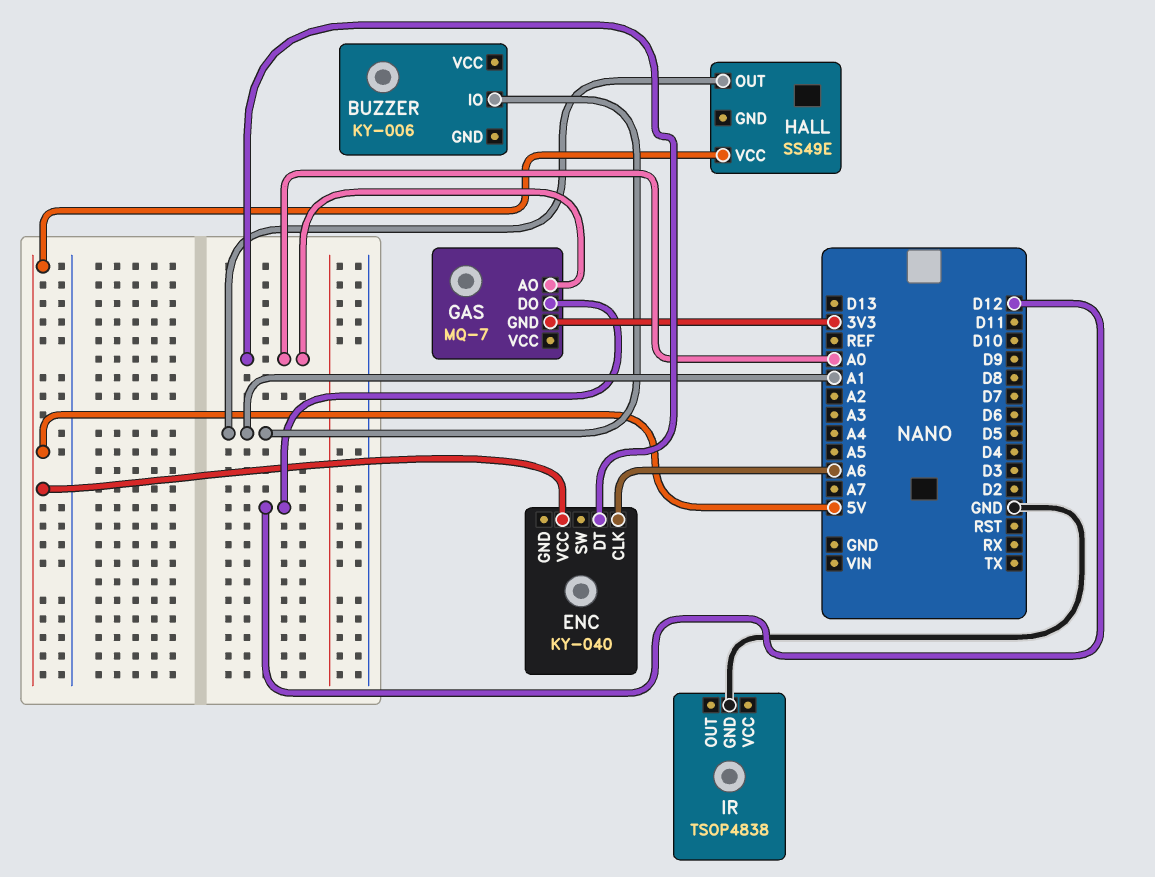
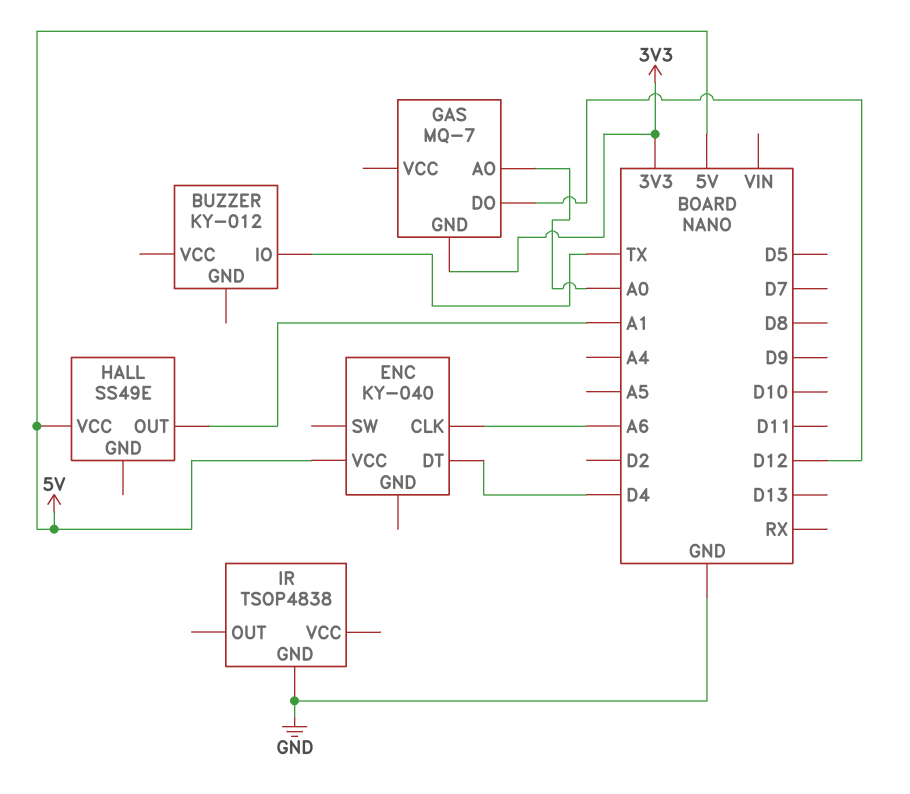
BUZZER: KY-006 -> KY-012
BUZZER pin IO: A1 -> TX
ENC pin DT: A0 -> D4

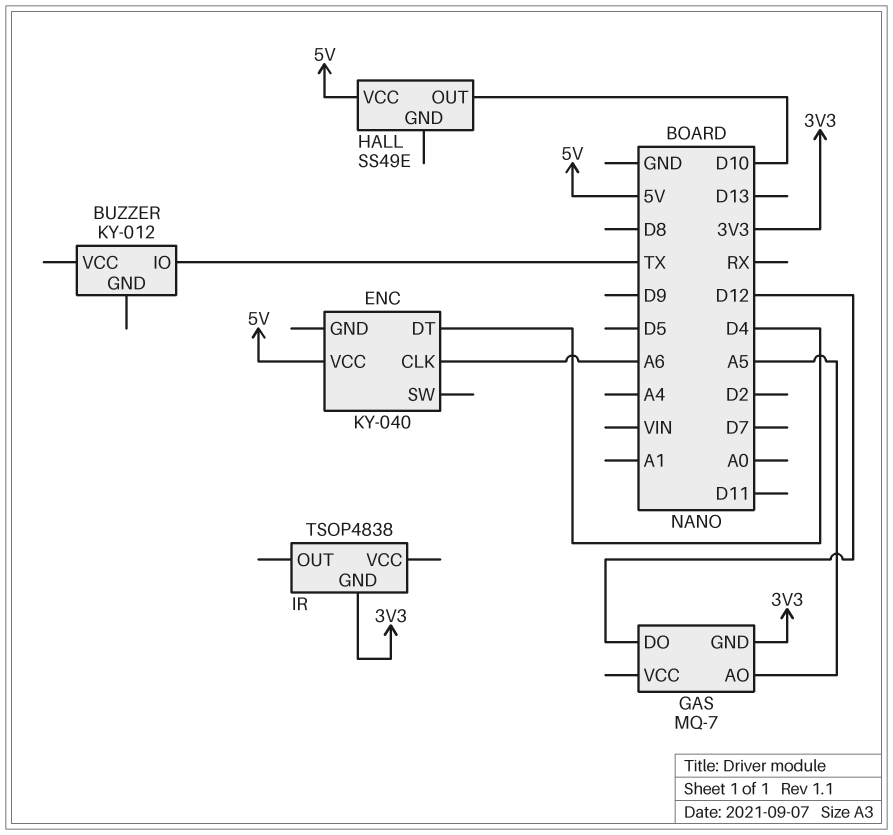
GAS pin AO: A0 -> A5
HALL pin OUT: A1 -> D10
IR pin GND: GND -> 3V3

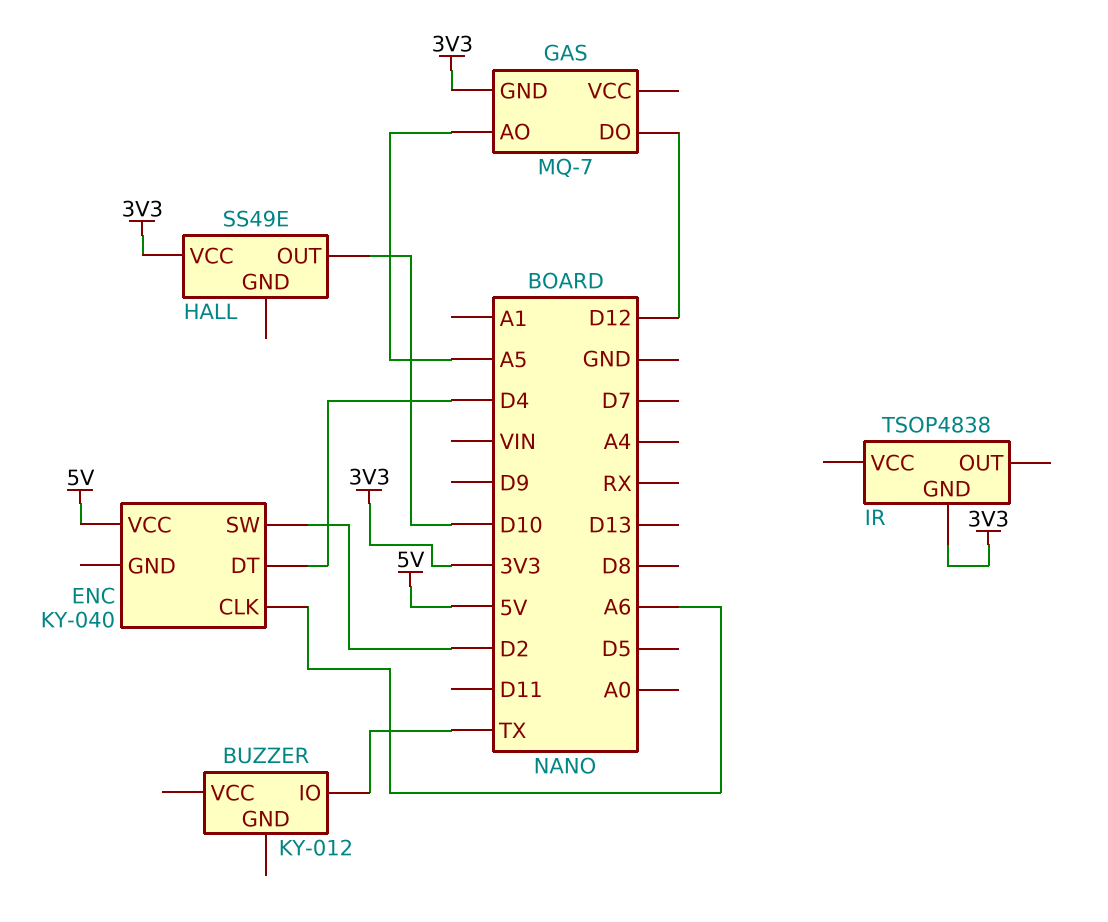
ENC pin SW: none -> D2
HALL pin VCC: 5V -> 3V3

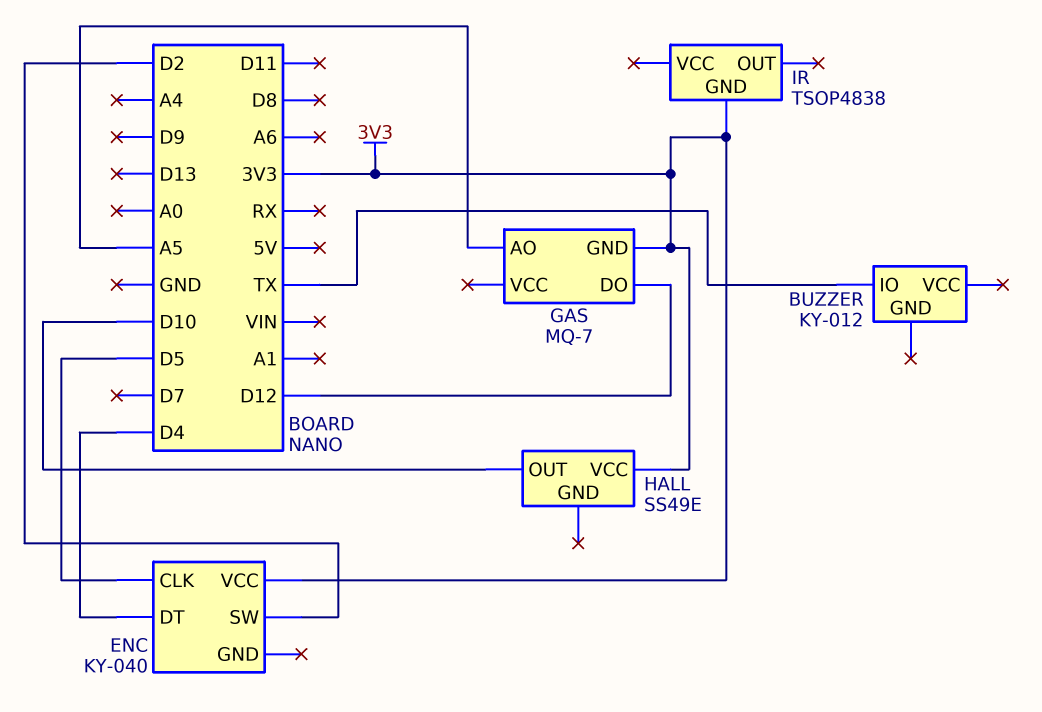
ENC pin CLK: A6 -> D5
ENC pin VCC: 5V -> 3V3

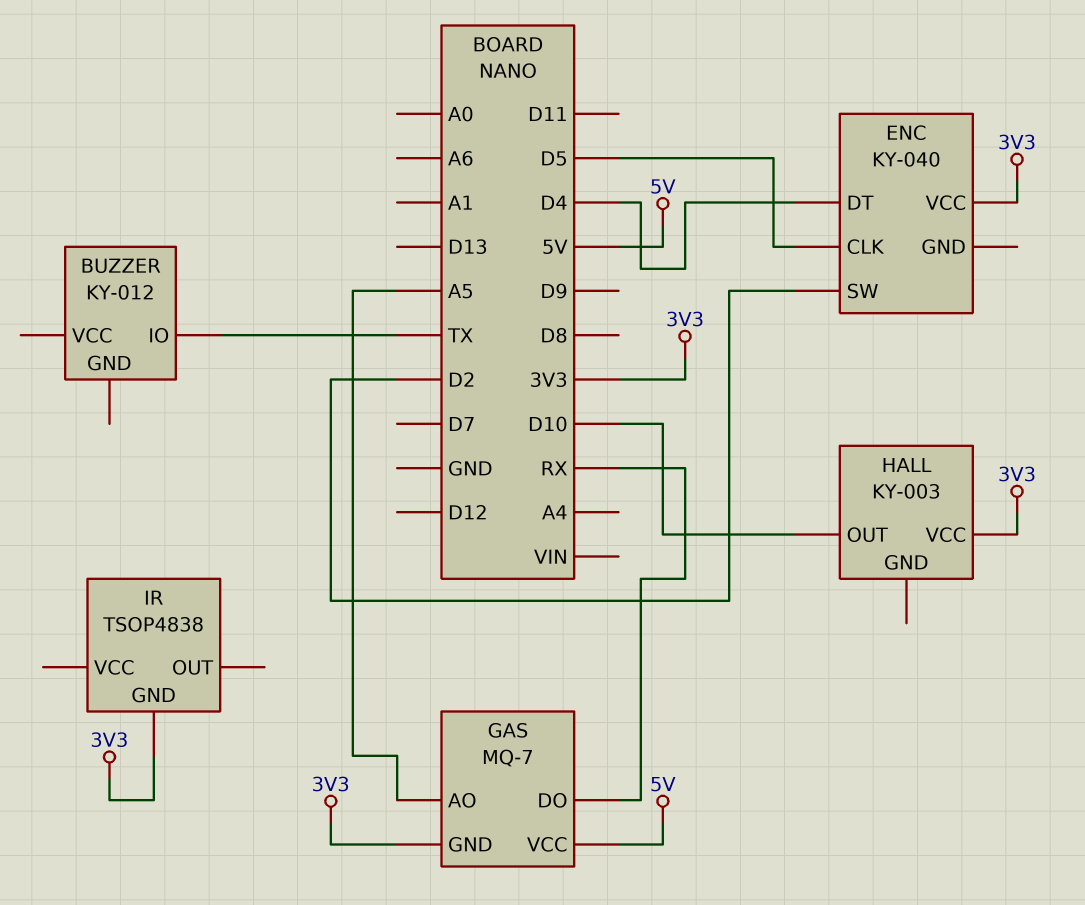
GAS pin DO: D12 -> RX
GAS pin VCC: none -> 5V
HALL: SS49E -> KY-003

